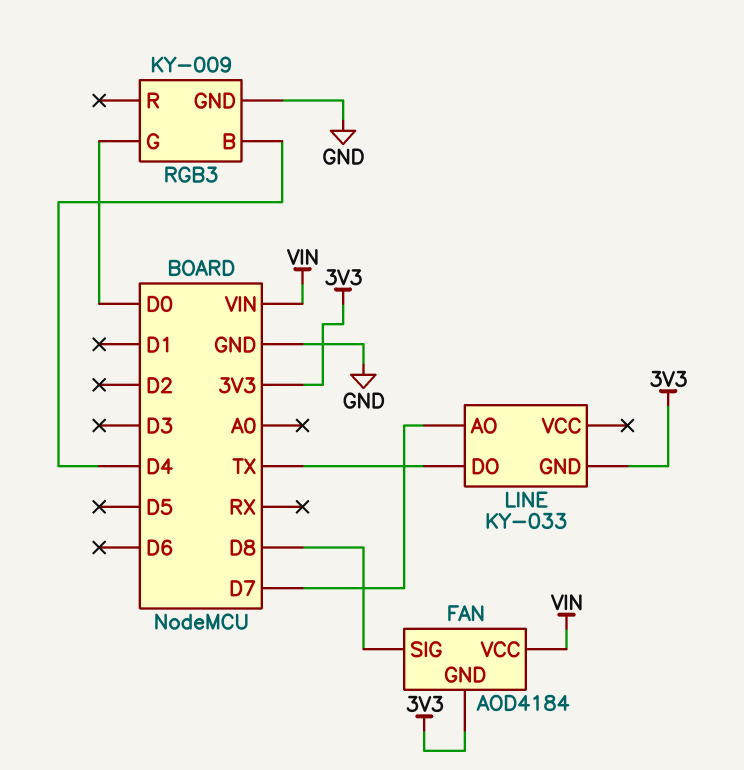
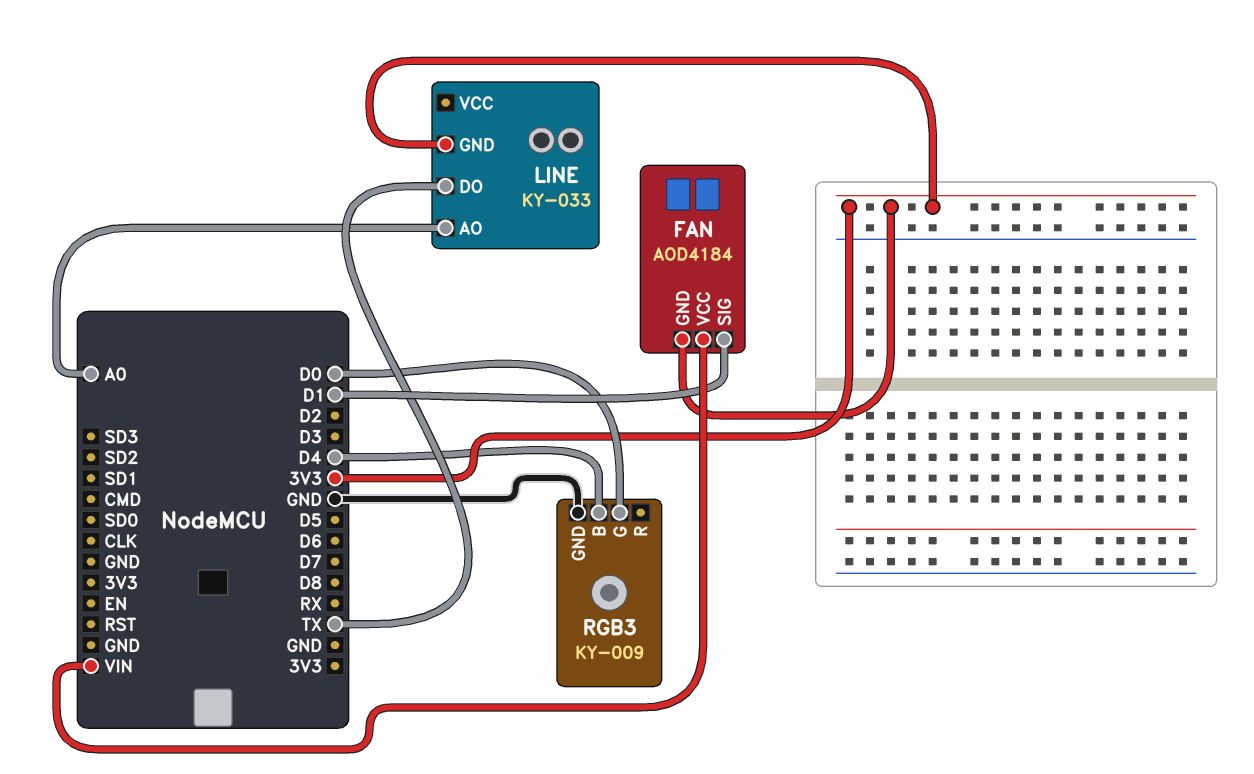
FAN pin SIG: D8 -> D1
LINE pin AO: D7 -> A0

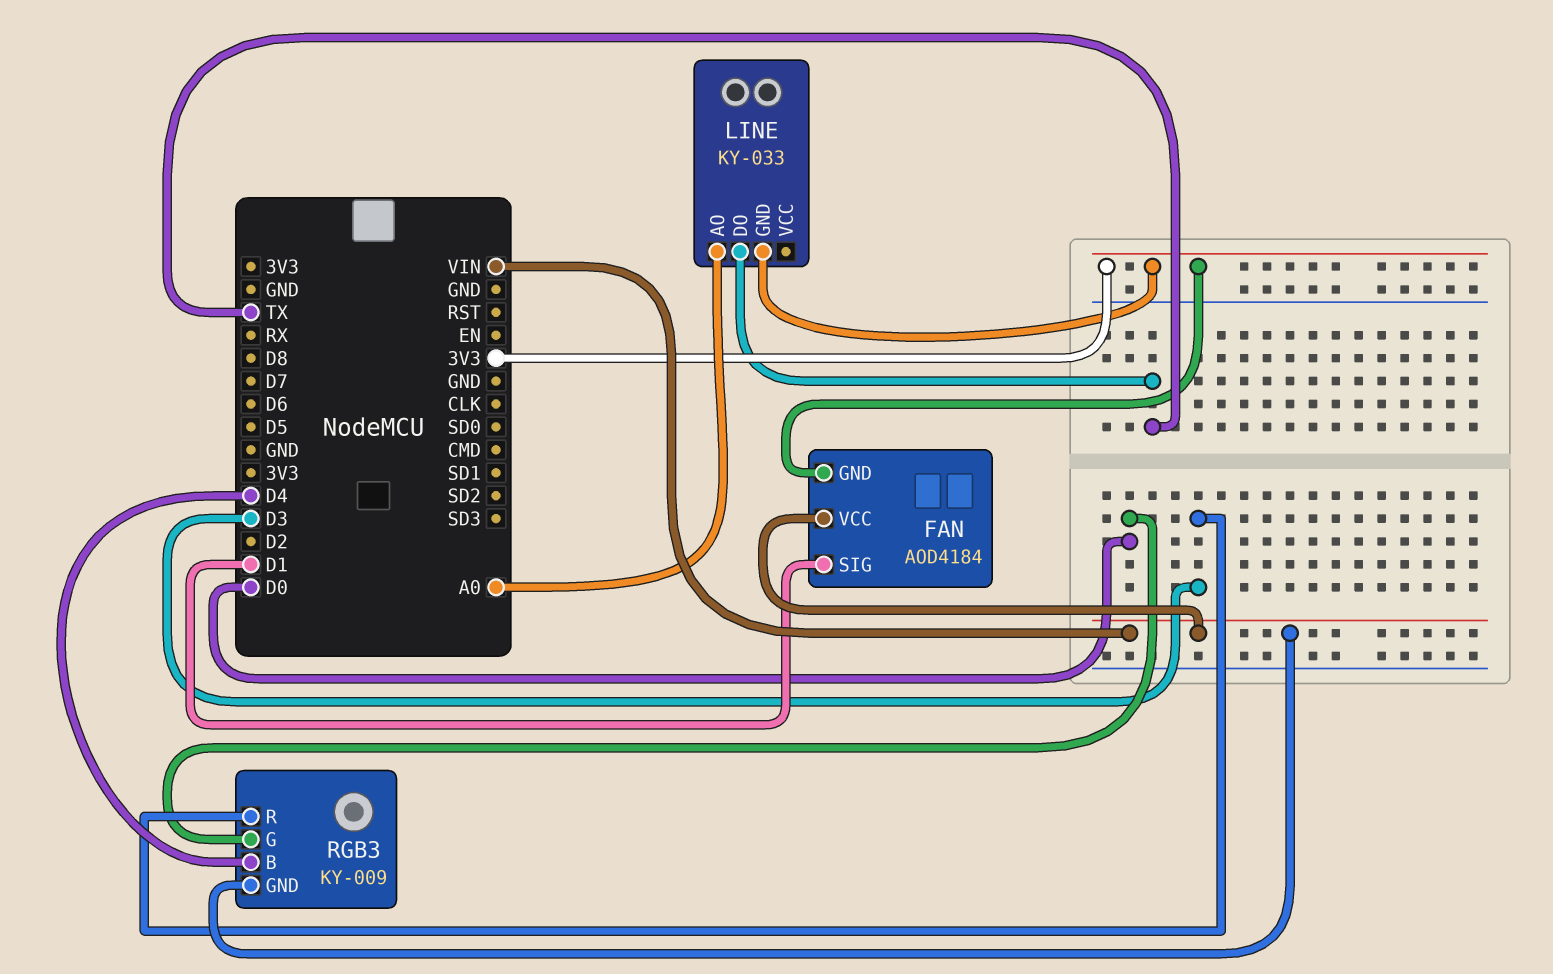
RGB3 pin GND: GND -> VIN
RGB3 pin R: none -> D3

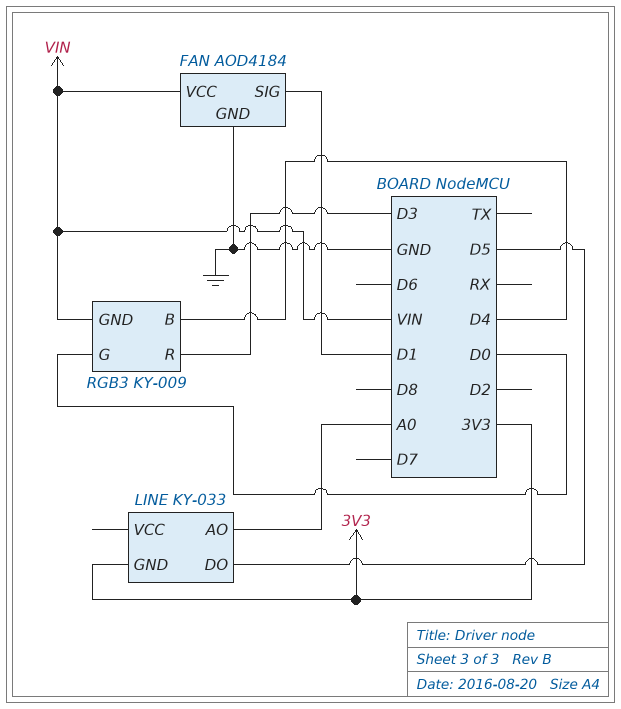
FAN pin GND: 3V3 -> GND
LINE pin DO: TX -> D5

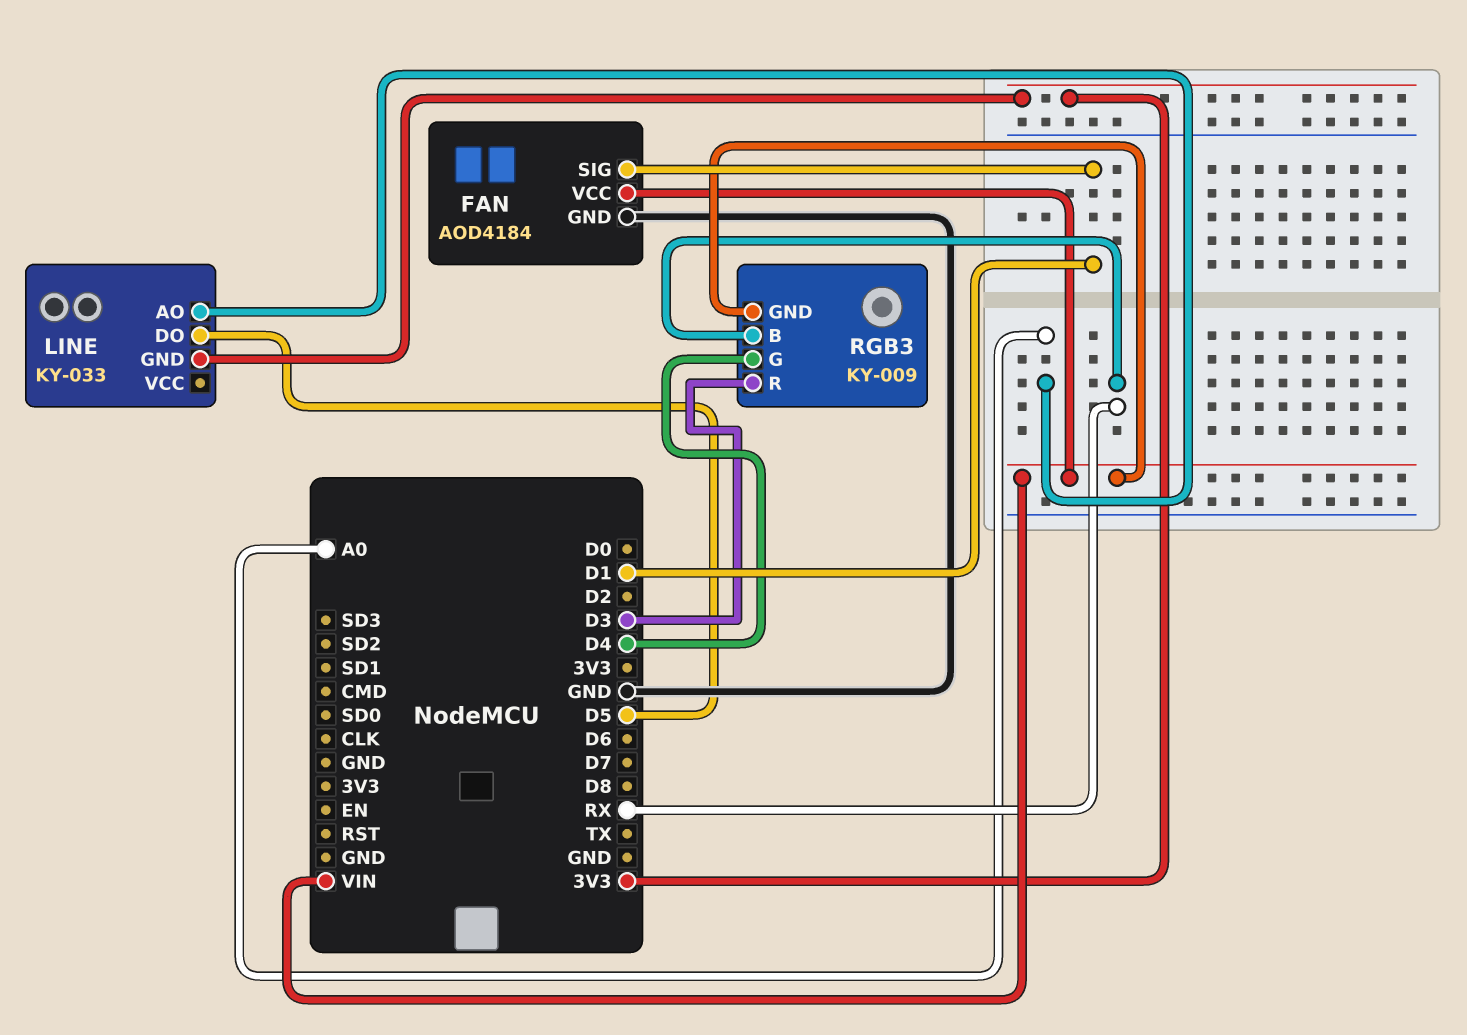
RGB3 pin B: D4 -> RX
RGB3 pin G: D0 -> D4

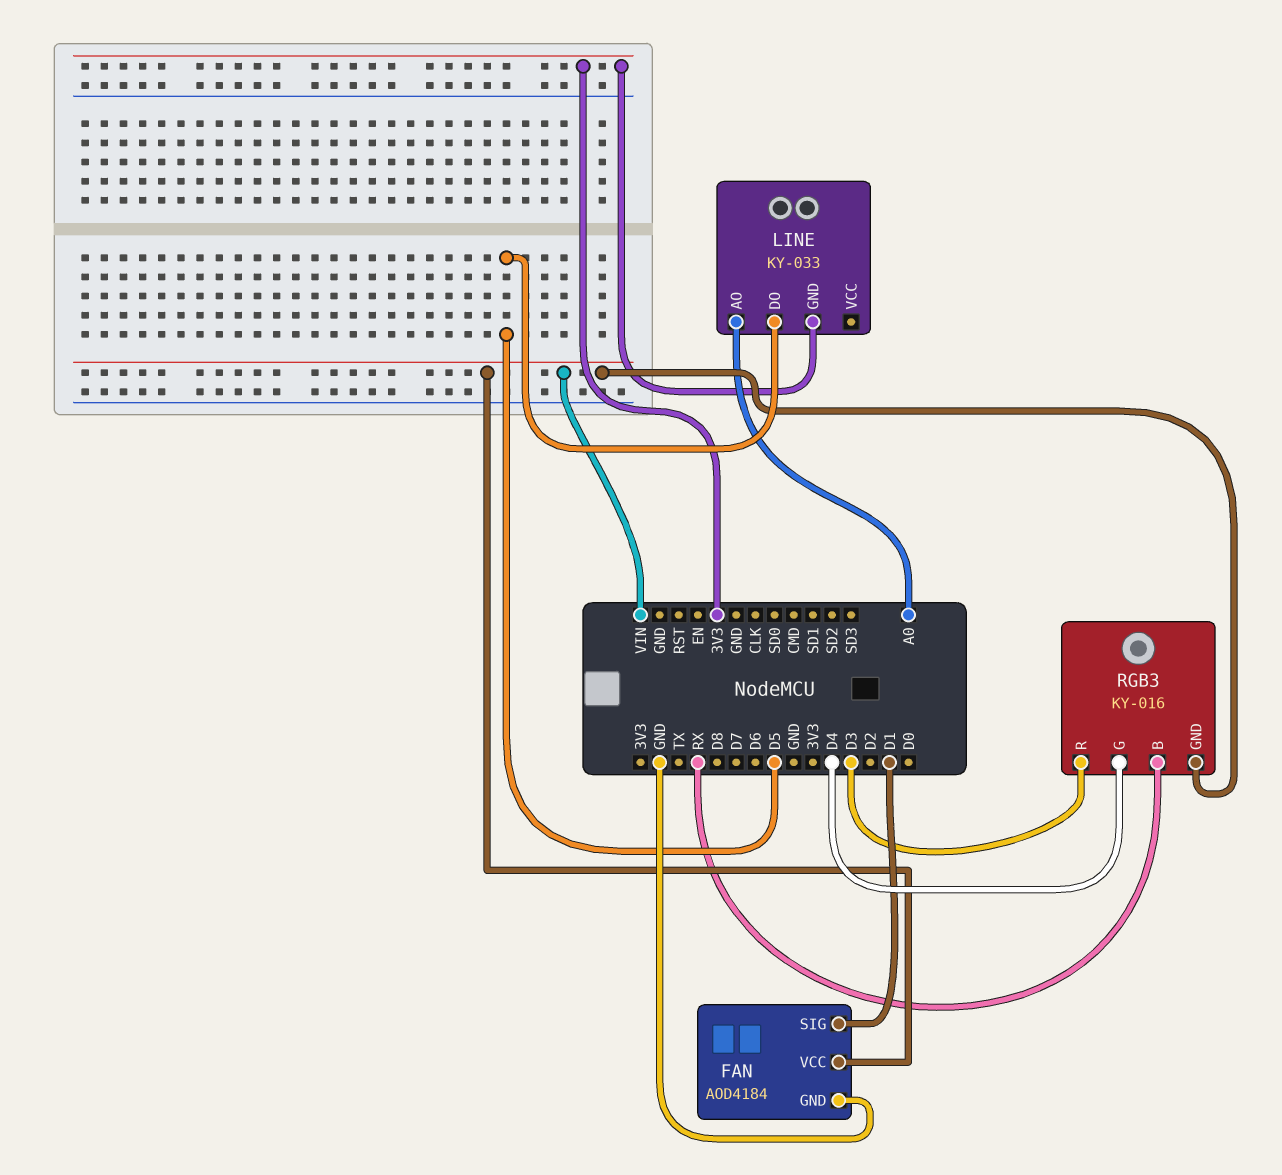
RGB3: KY-009 -> KY-016

